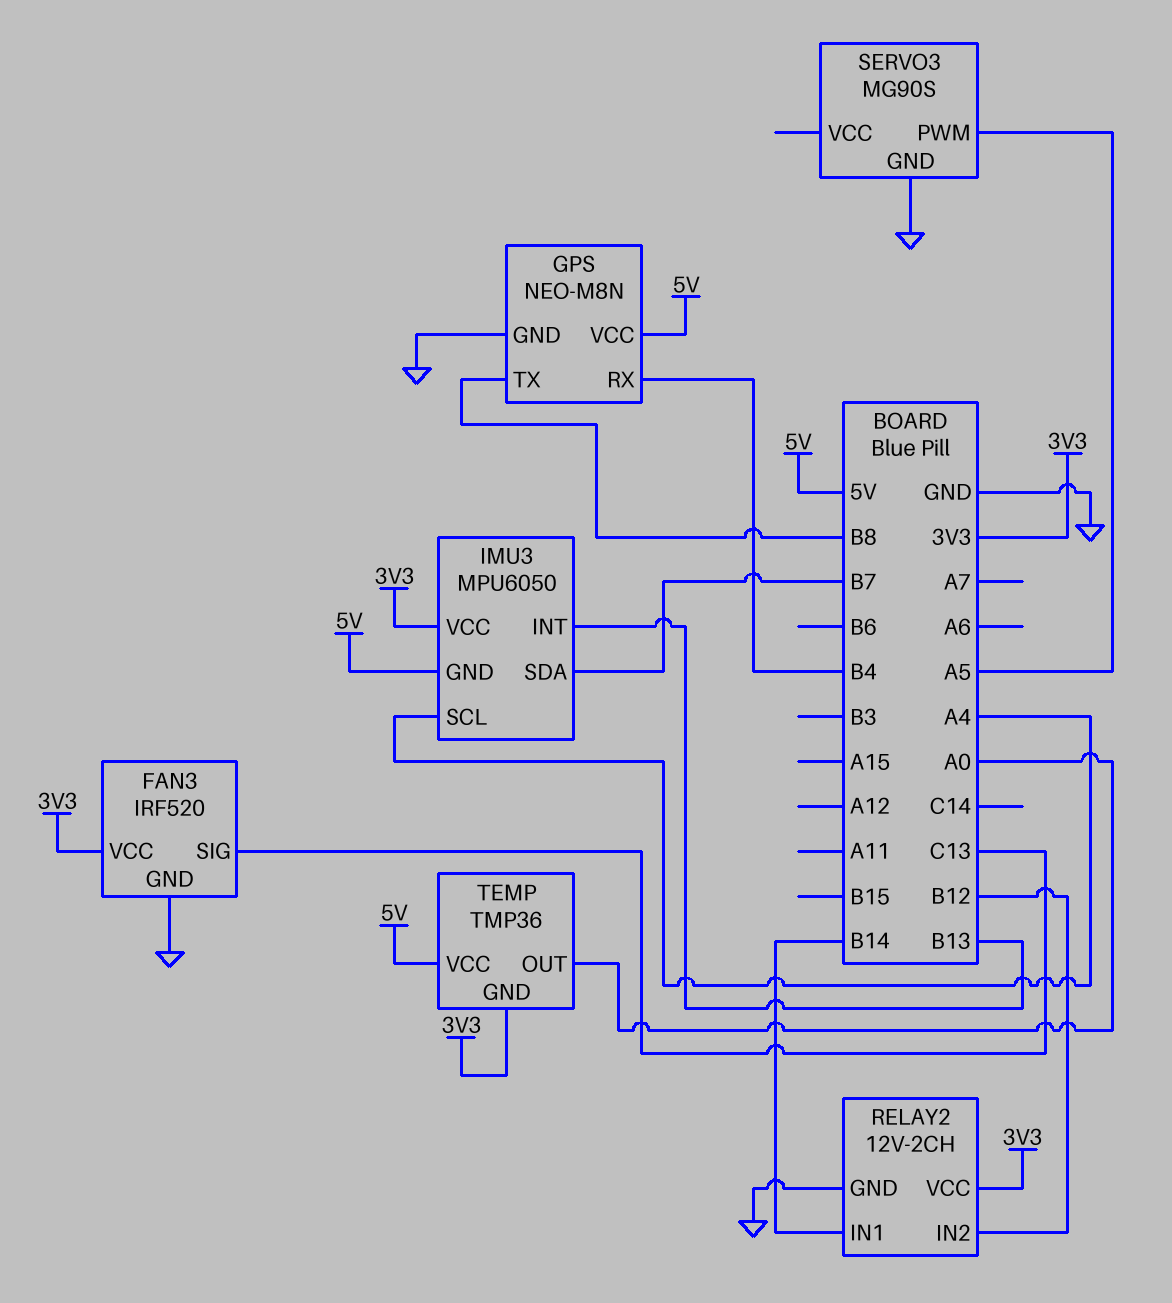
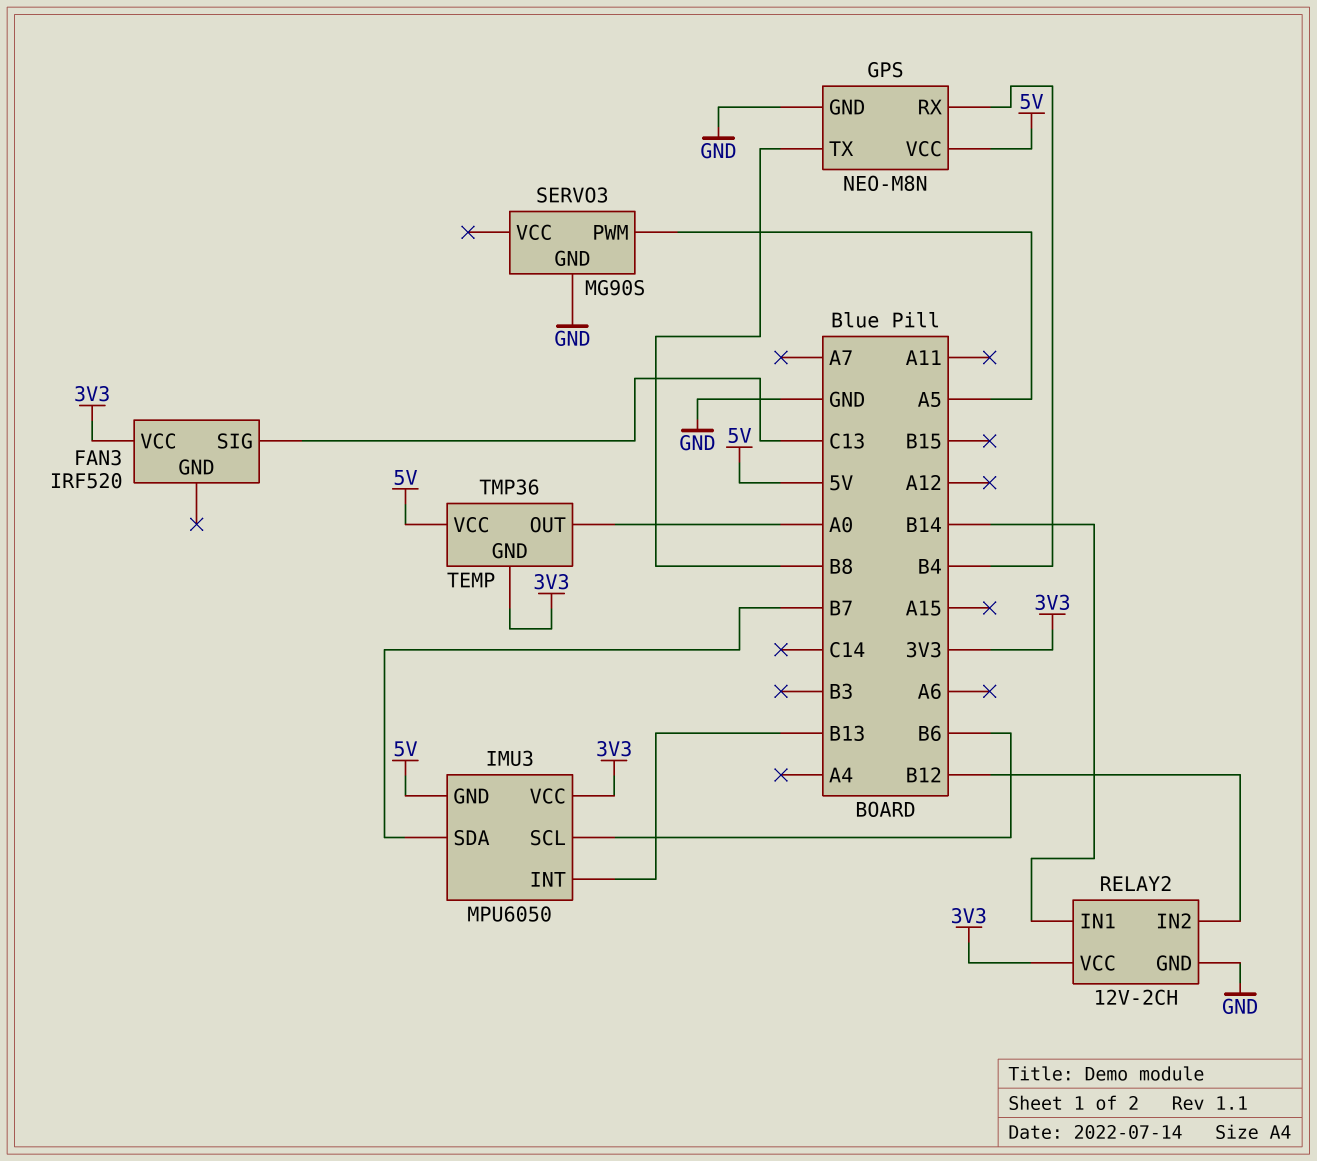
FAN3 pin GND: GND -> none
IMU3 pin SCL: A4 -> B6

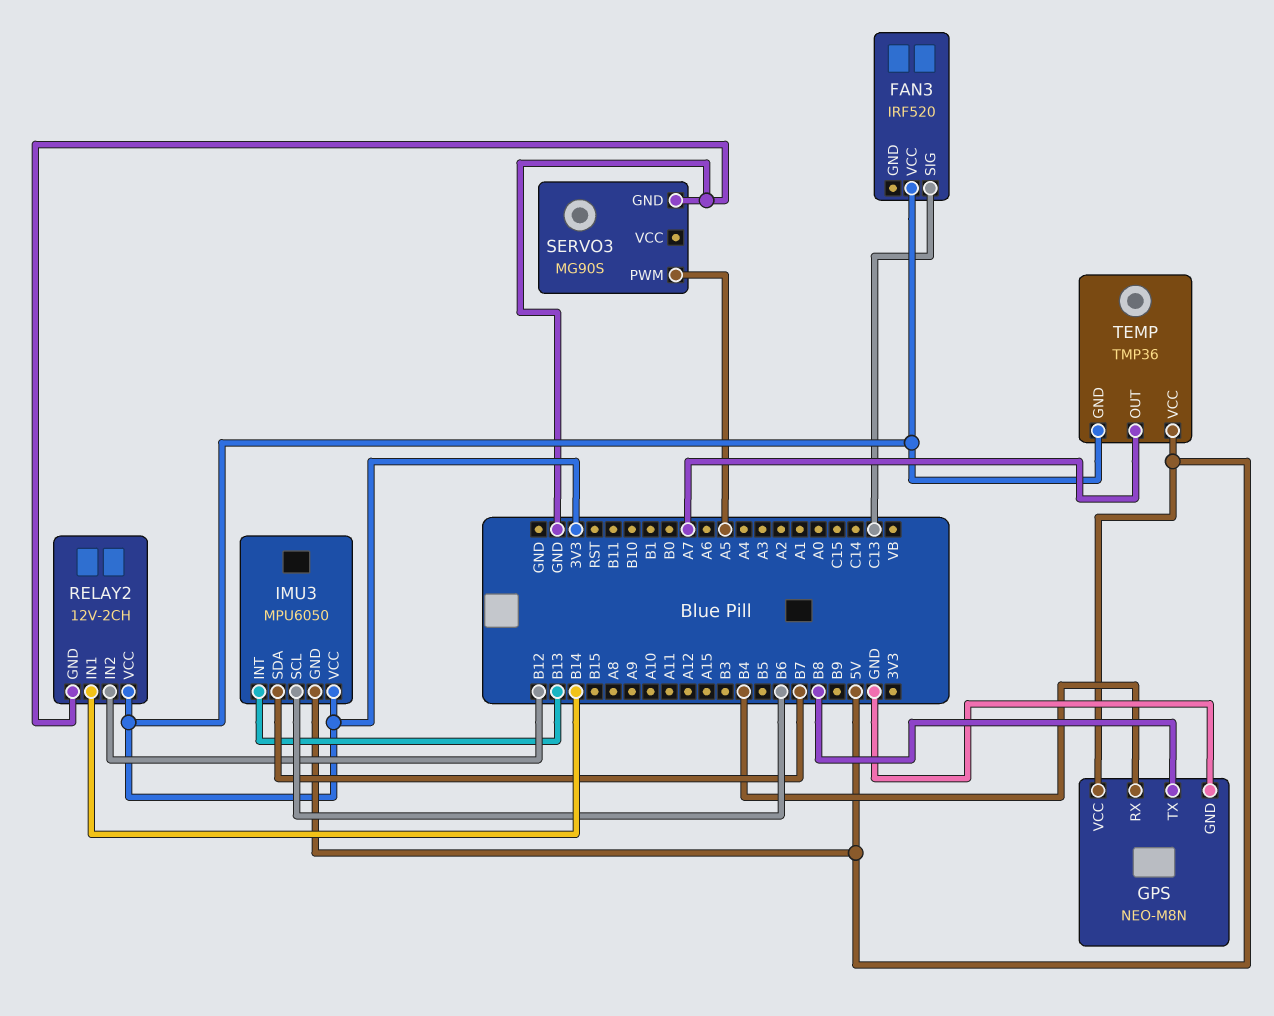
TEMP pin OUT: A0 -> A7

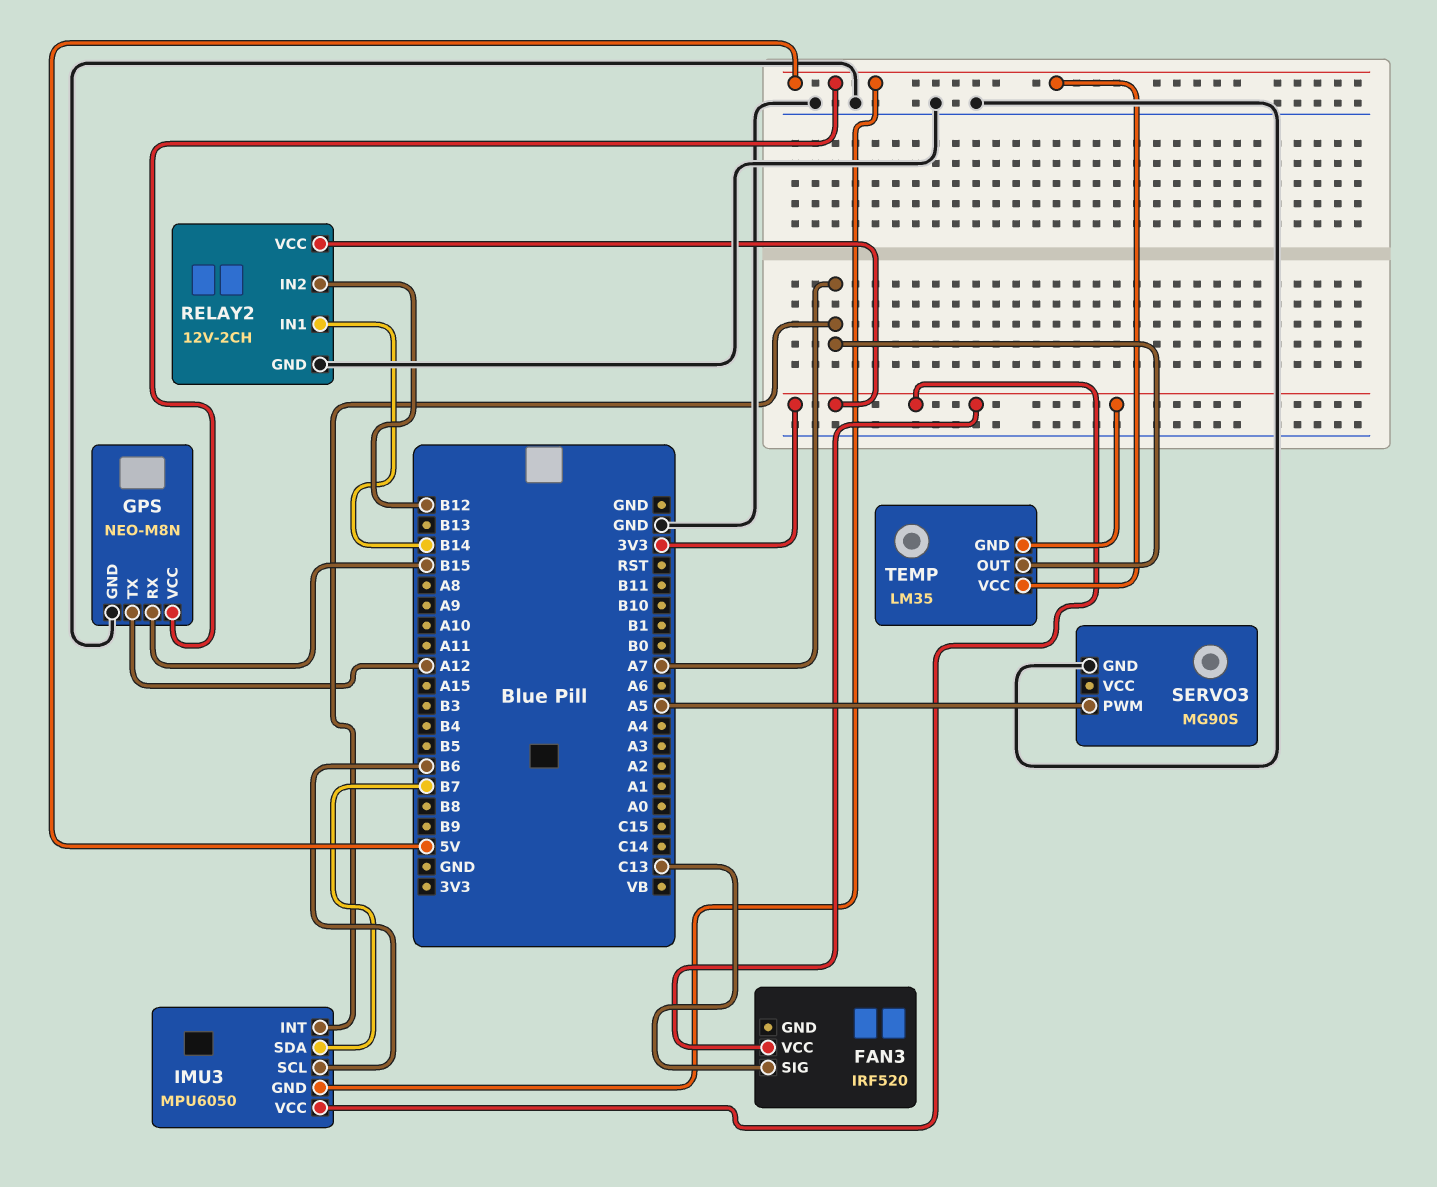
GPS pin RX: B4 -> B15
GPS pin TX: B8 -> A12
IMU3 pin INT: B13 -> A7
TEMP: TMP36 -> LM35

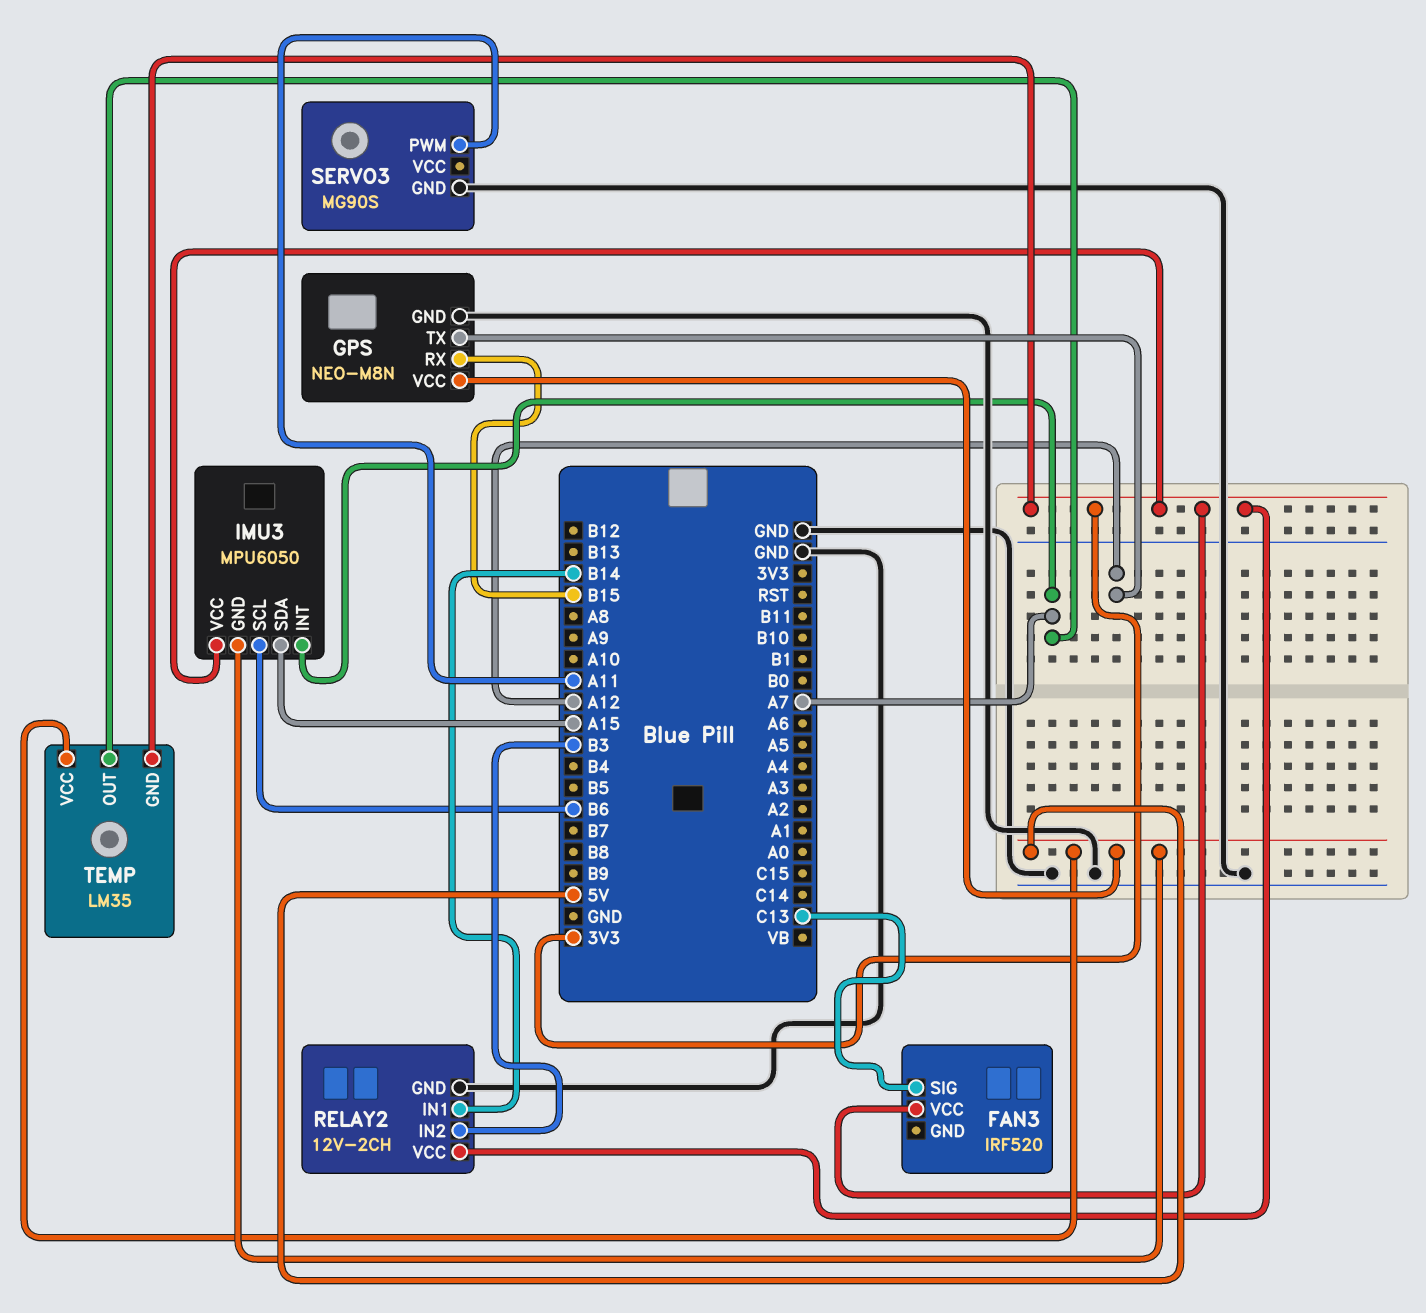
IMU3 pin SDA: B7 -> A15
RELAY2 pin IN2: B12 -> B3
SERVO3 pin PWM: A5 -> A11

